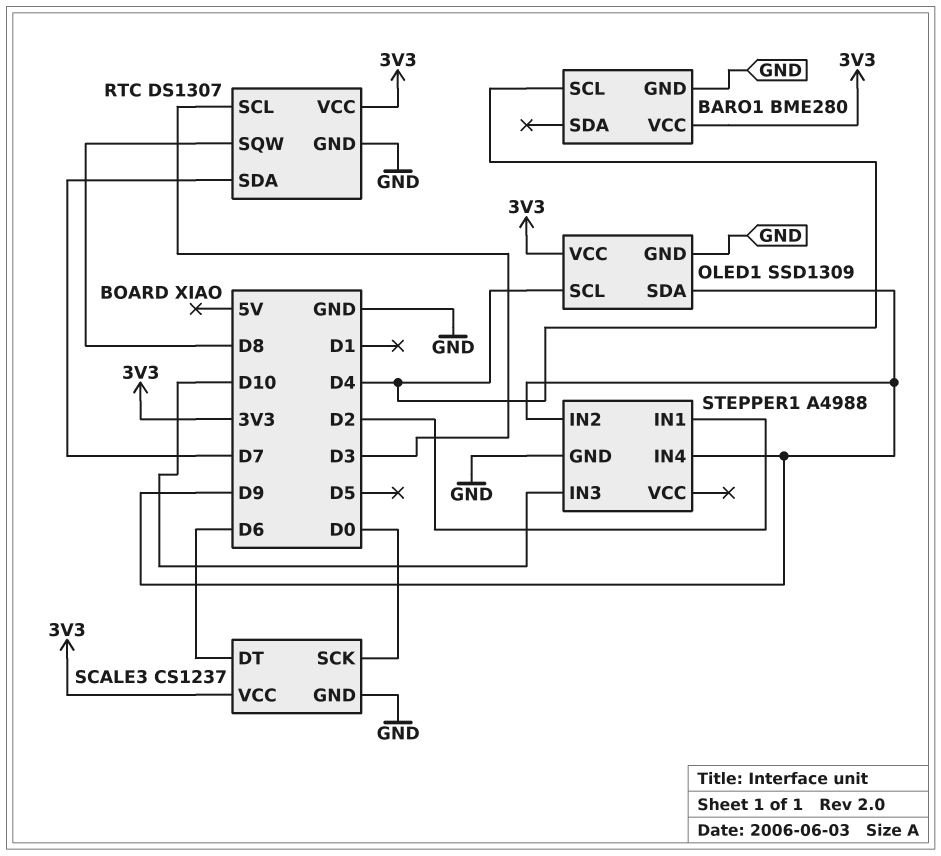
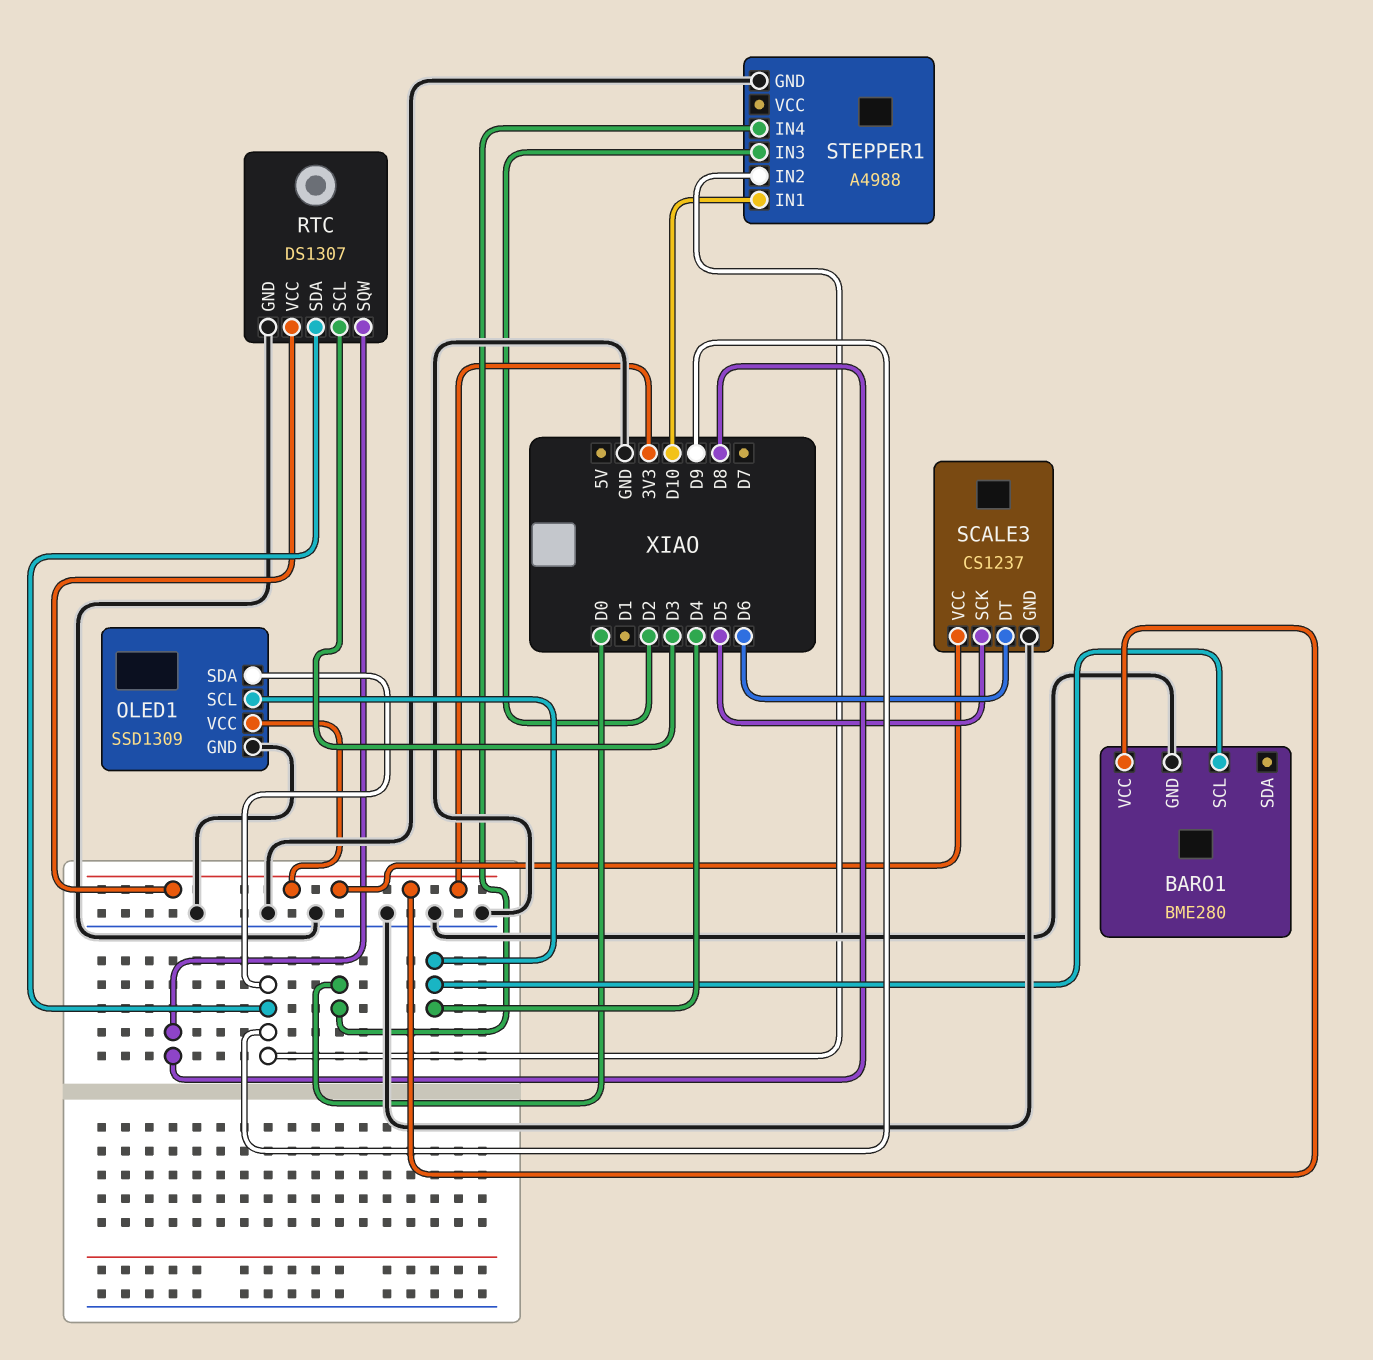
RTC pin SDA: D7 -> D9
SCALE3 pin SCK: D0 -> D5
STEPPER1 pin IN1: D2 -> D10
STEPPER1 pin IN3: D10 -> D2
STEPPER1 pin IN4: D9 -> D0

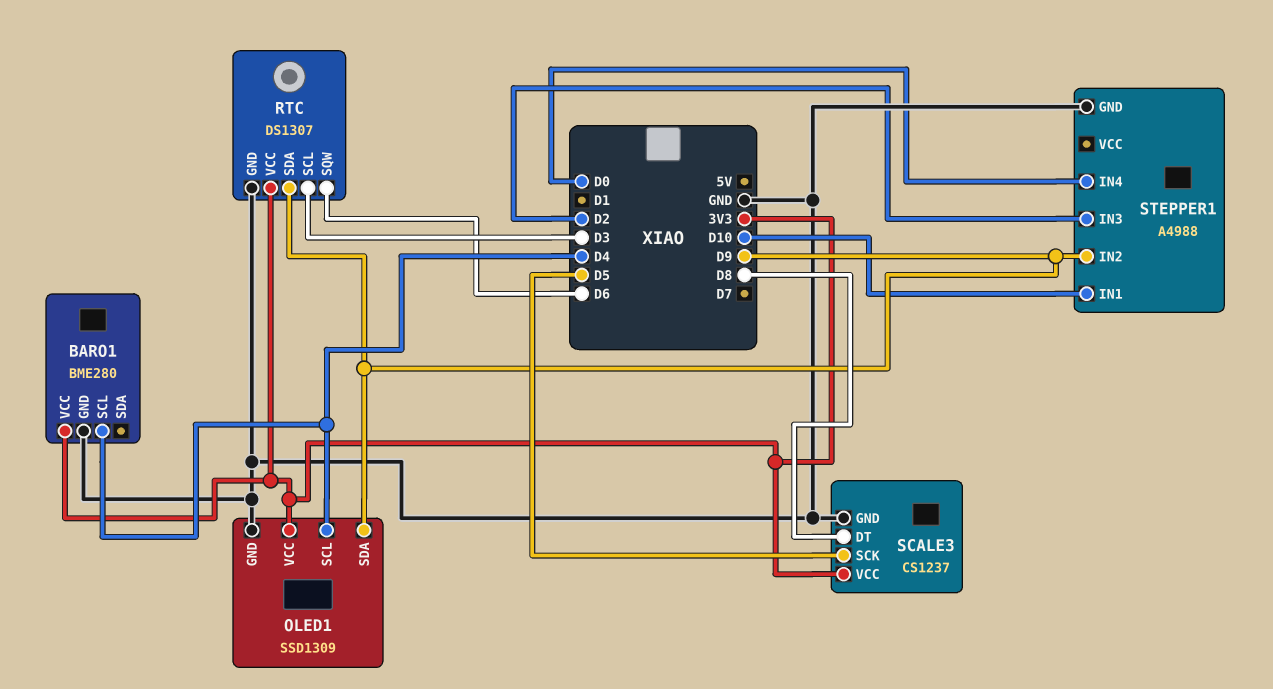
RTC pin SQW: D8 -> D6
SCALE3 pin DT: D6 -> D8

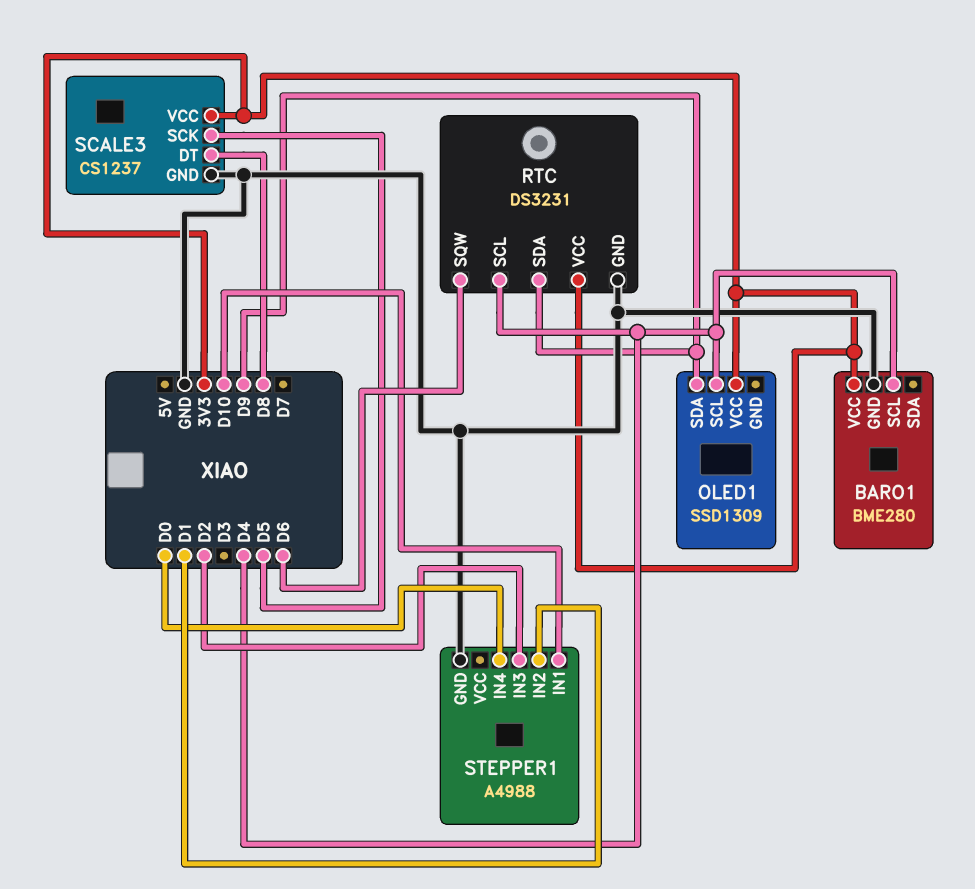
OLED1 pin GND: GND -> none
RTC: DS1307 -> DS3231
RTC pin SCL: D3 -> D4
STEPPER1 pin IN2: D9 -> D1

